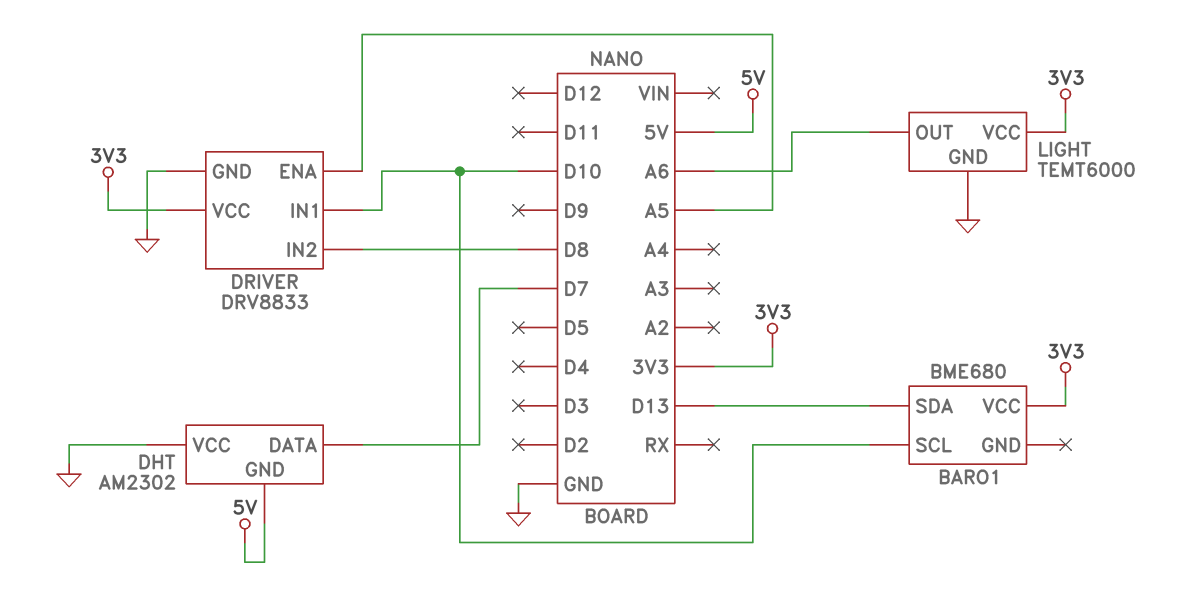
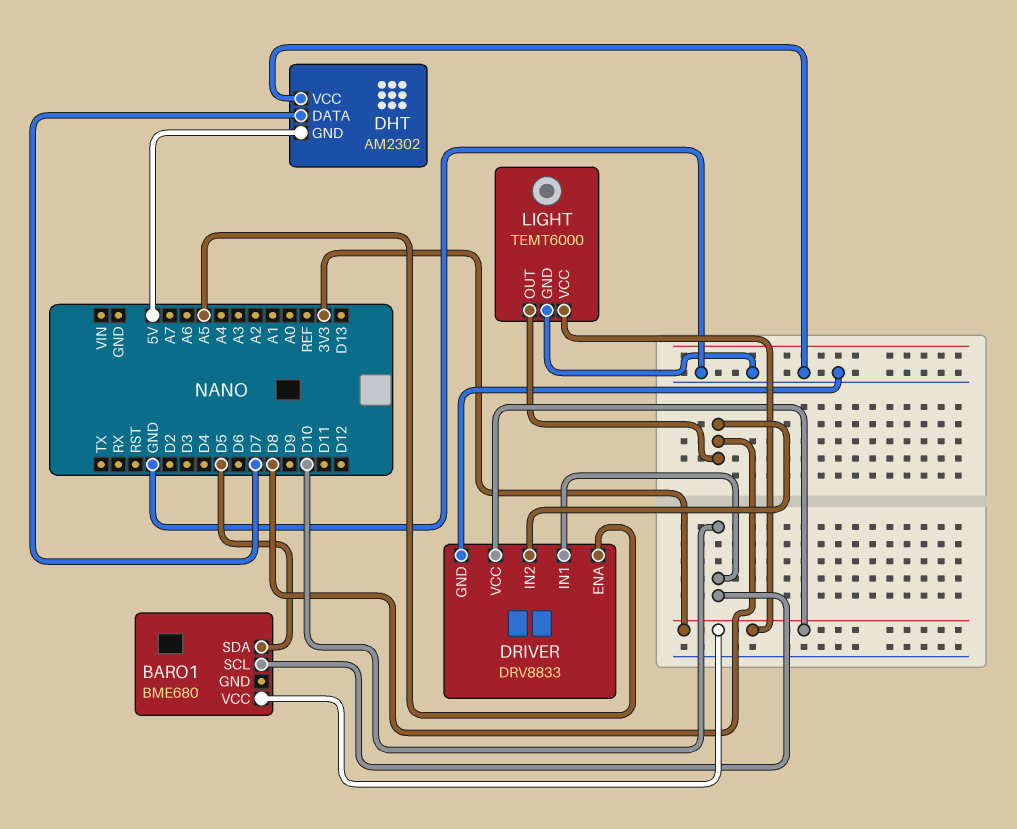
BARO1 pin SDA: D13 -> D5
LIGHT pin OUT: A6 -> D8

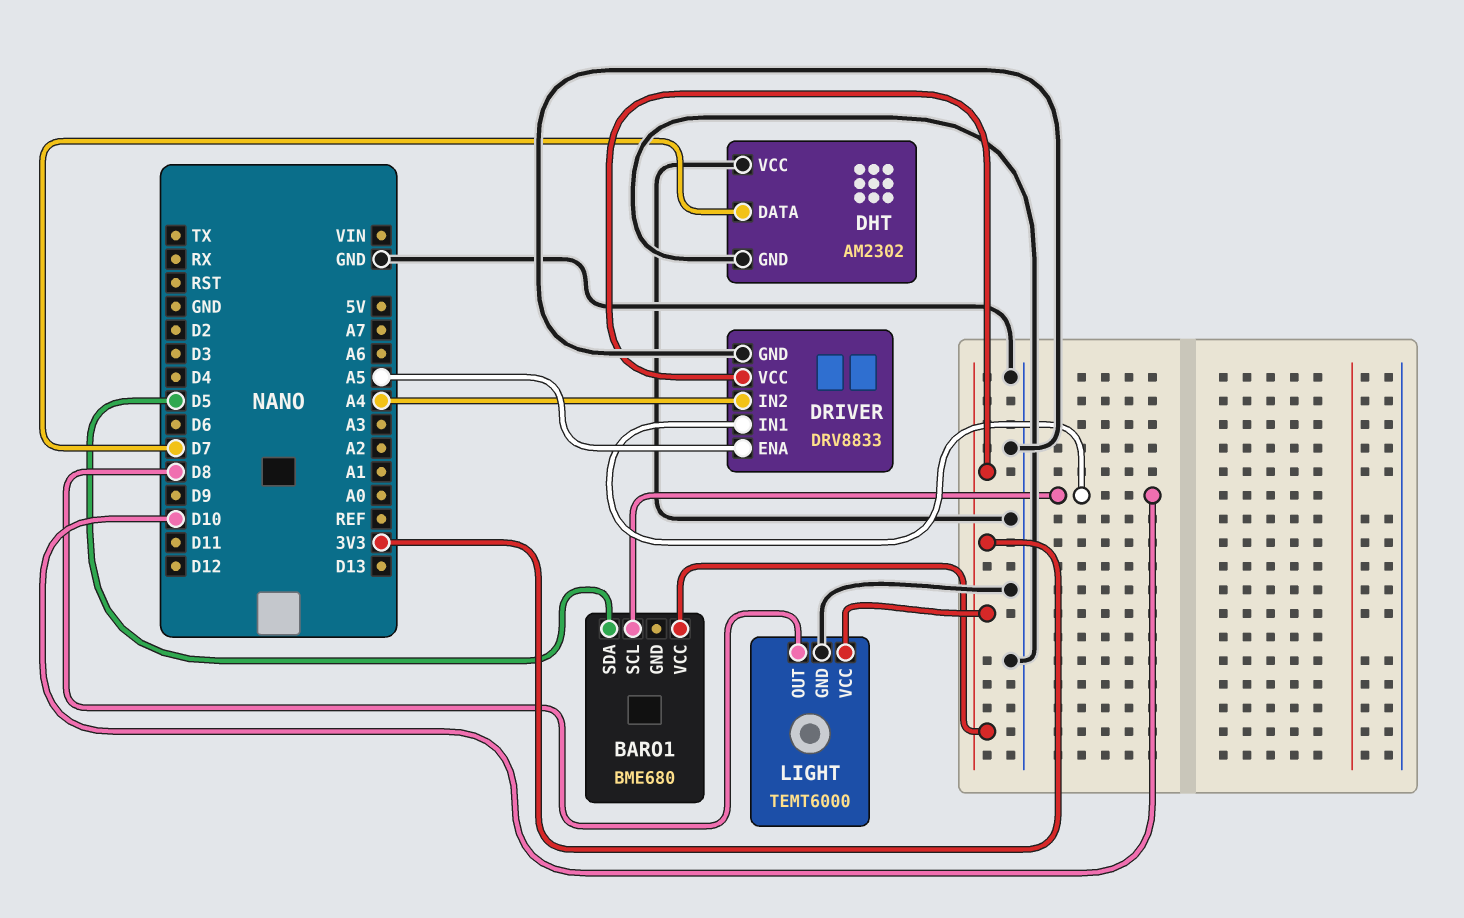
DHT pin GND: 5V -> GND
DRIVER pin IN2: D8 -> A4

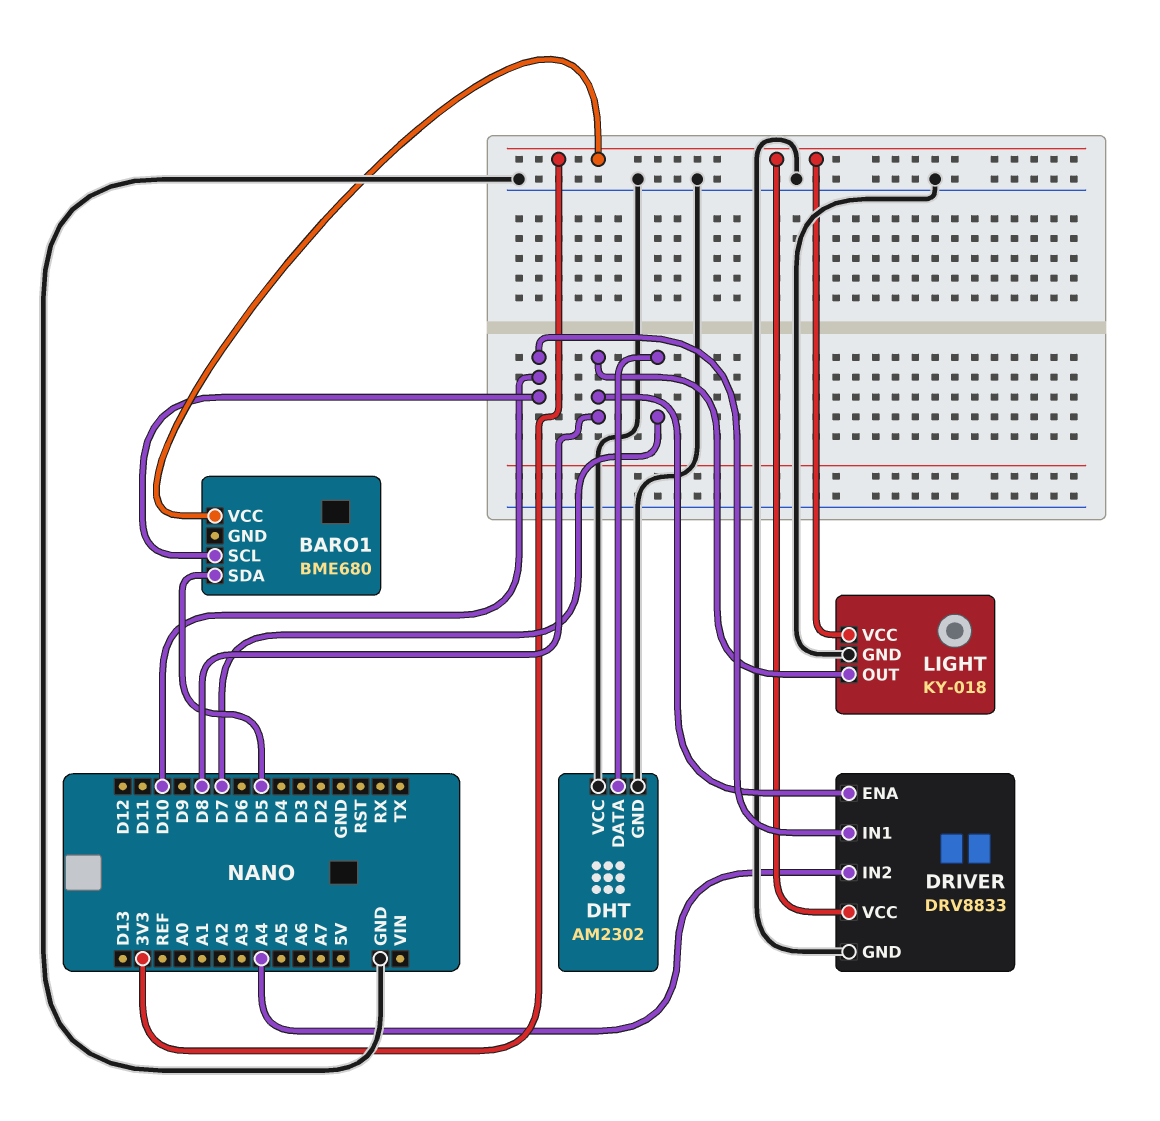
DRIVER pin ENA: A5 -> D8
LIGHT: TEMT6000 -> KY-018

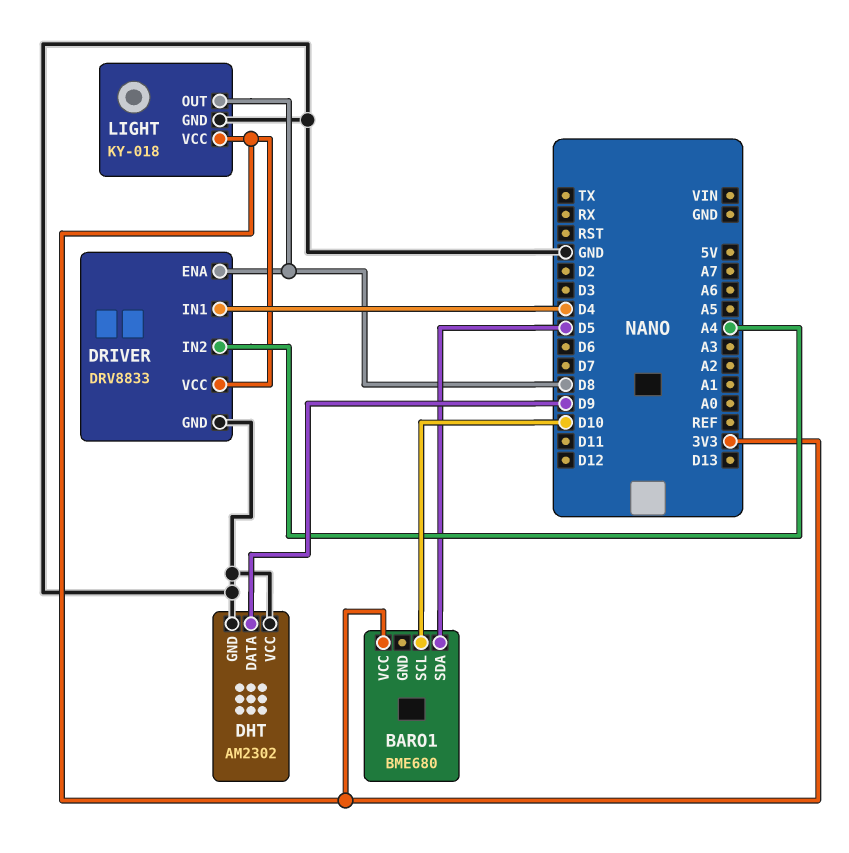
DHT pin DATA: D7 -> D9
DRIVER pin IN1: D10 -> D4

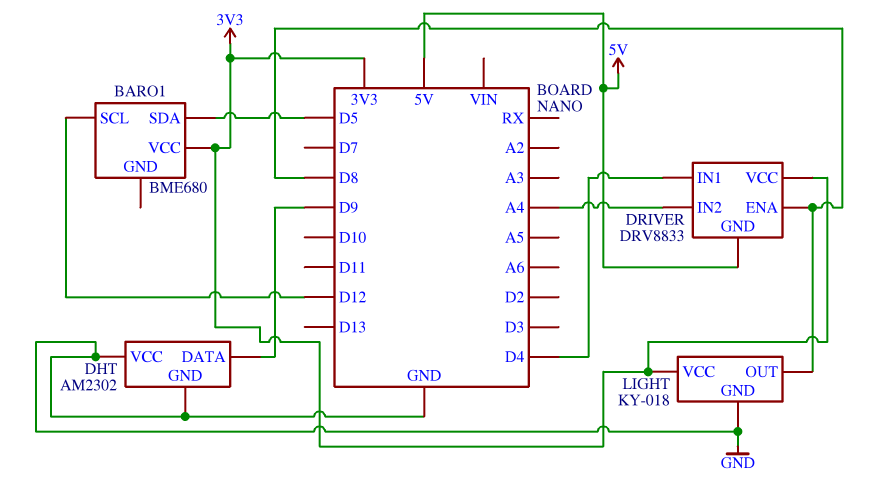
BARO1 pin SCL: D10 -> D12
DRIVER pin GND: GND -> 5V

